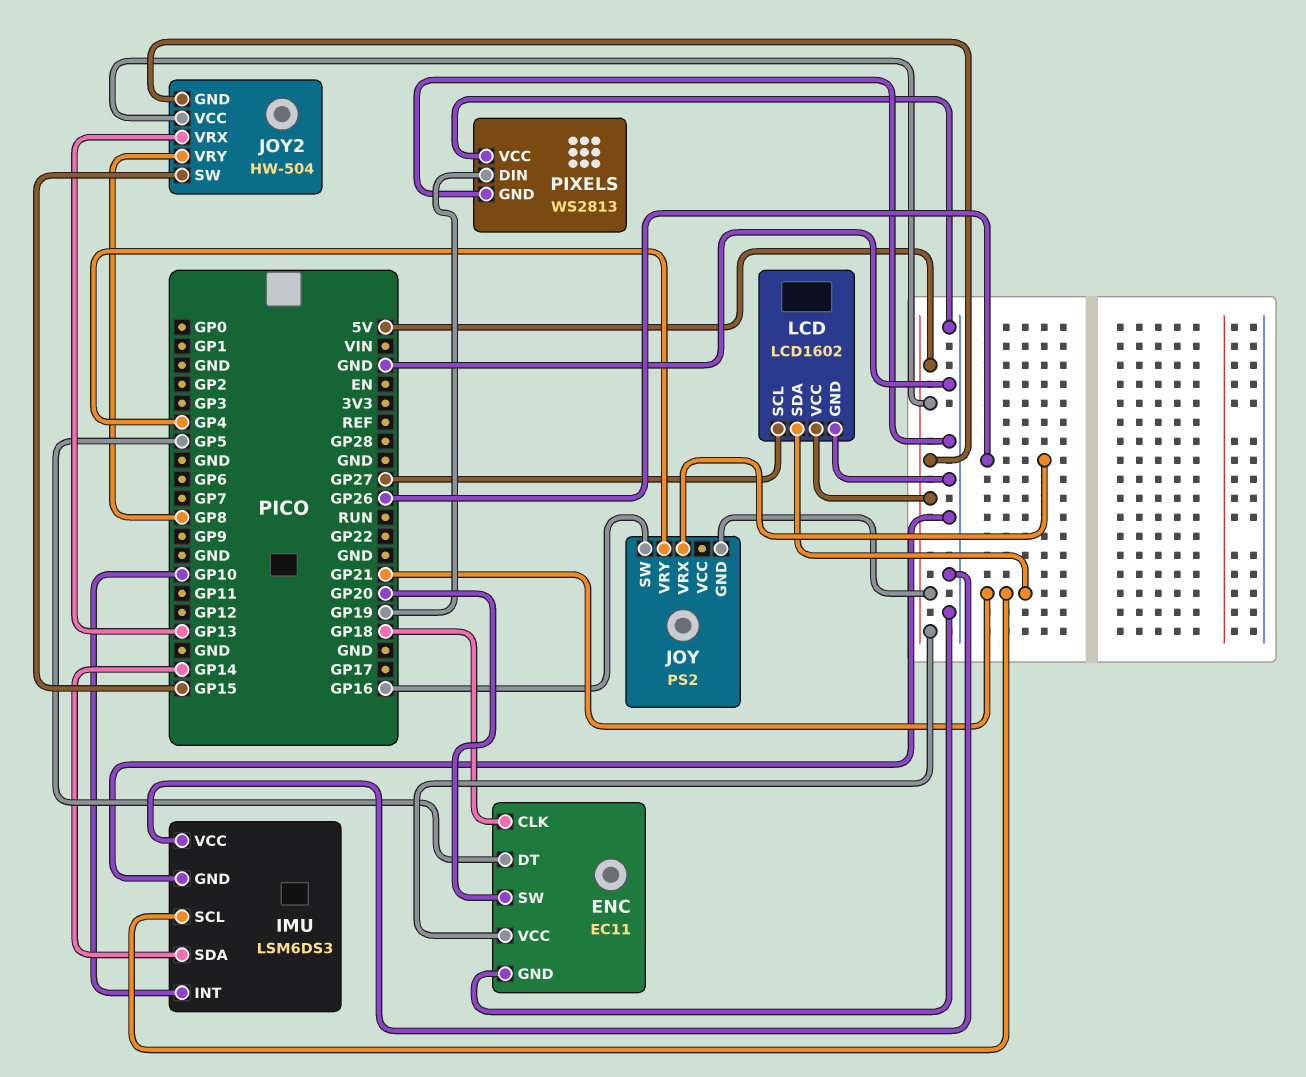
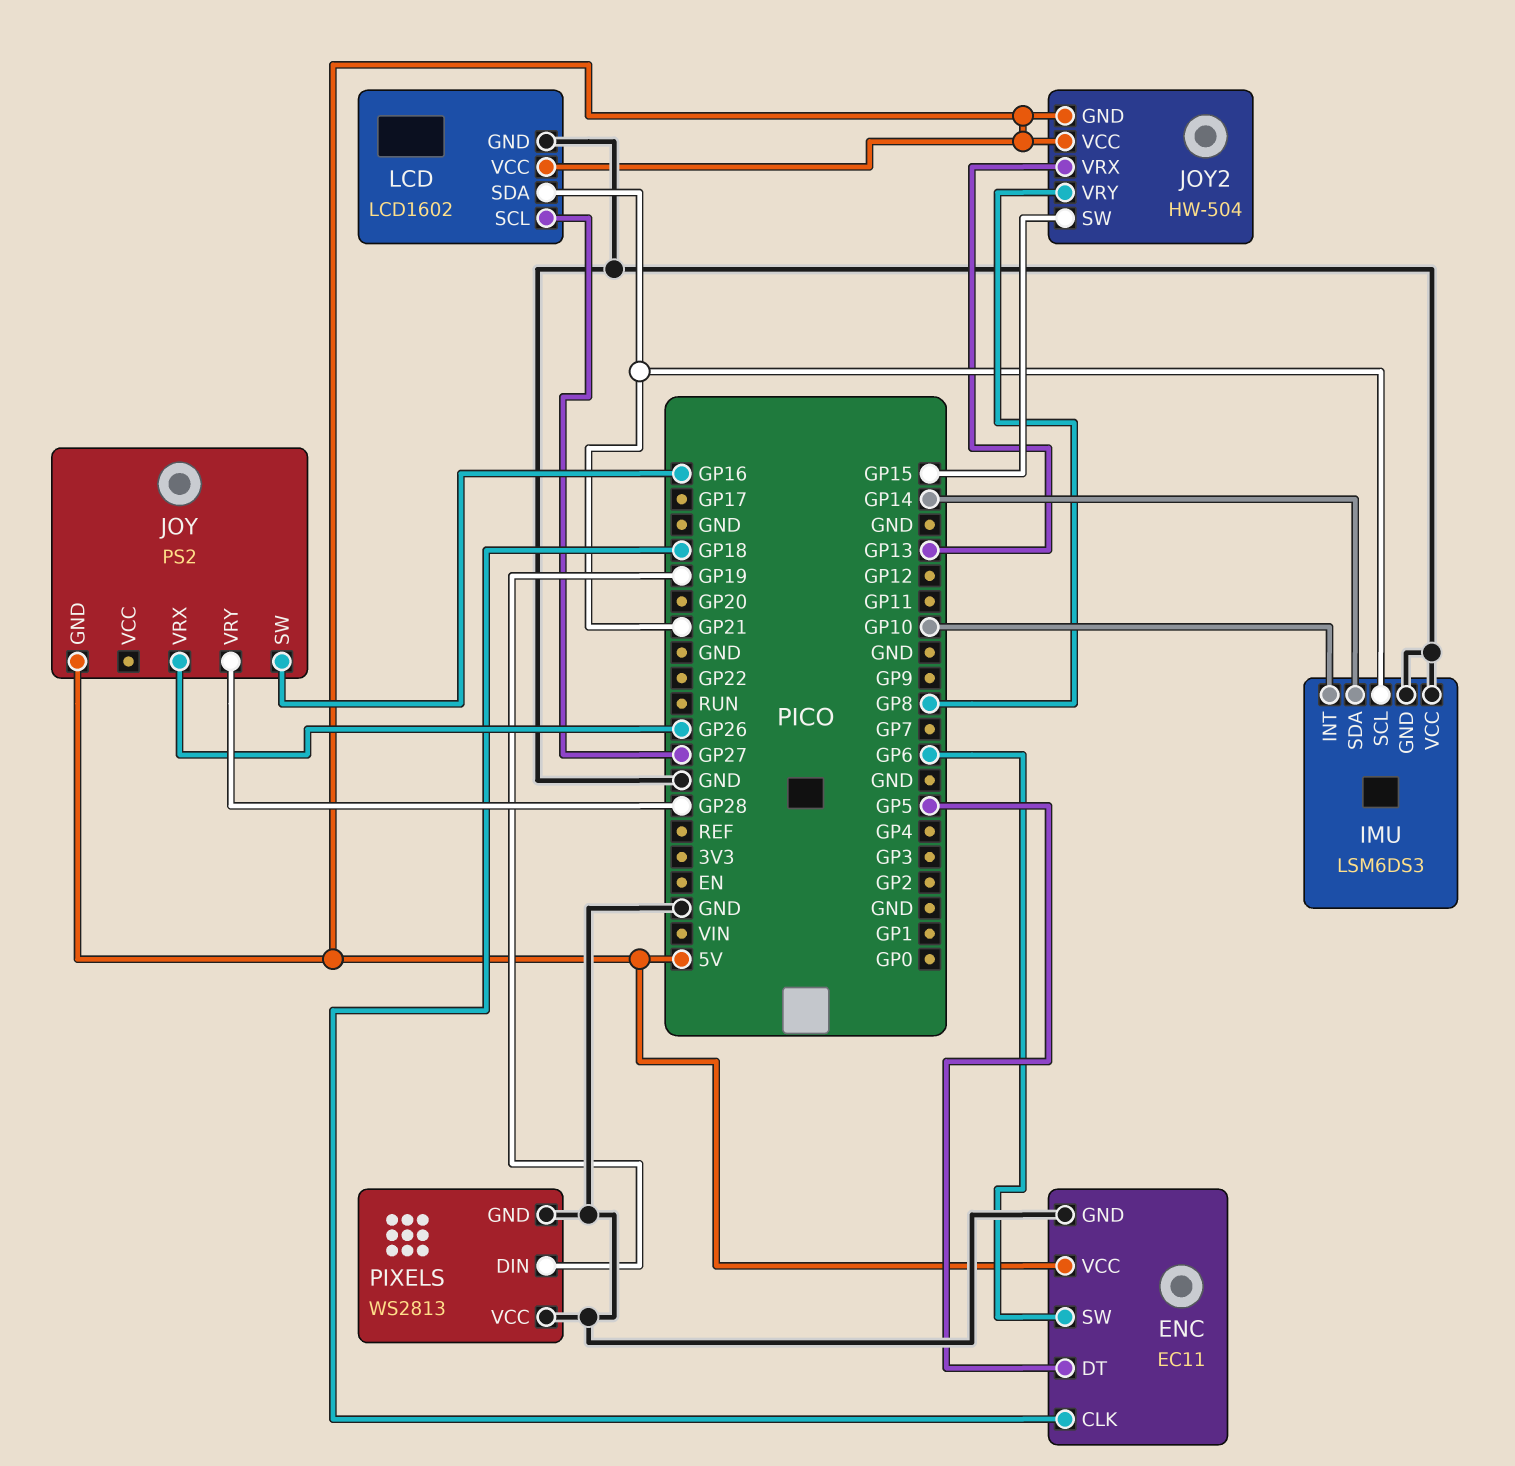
ENC pin SW: GP20 -> GP6
JOY pin VRY: GP4 -> GP28

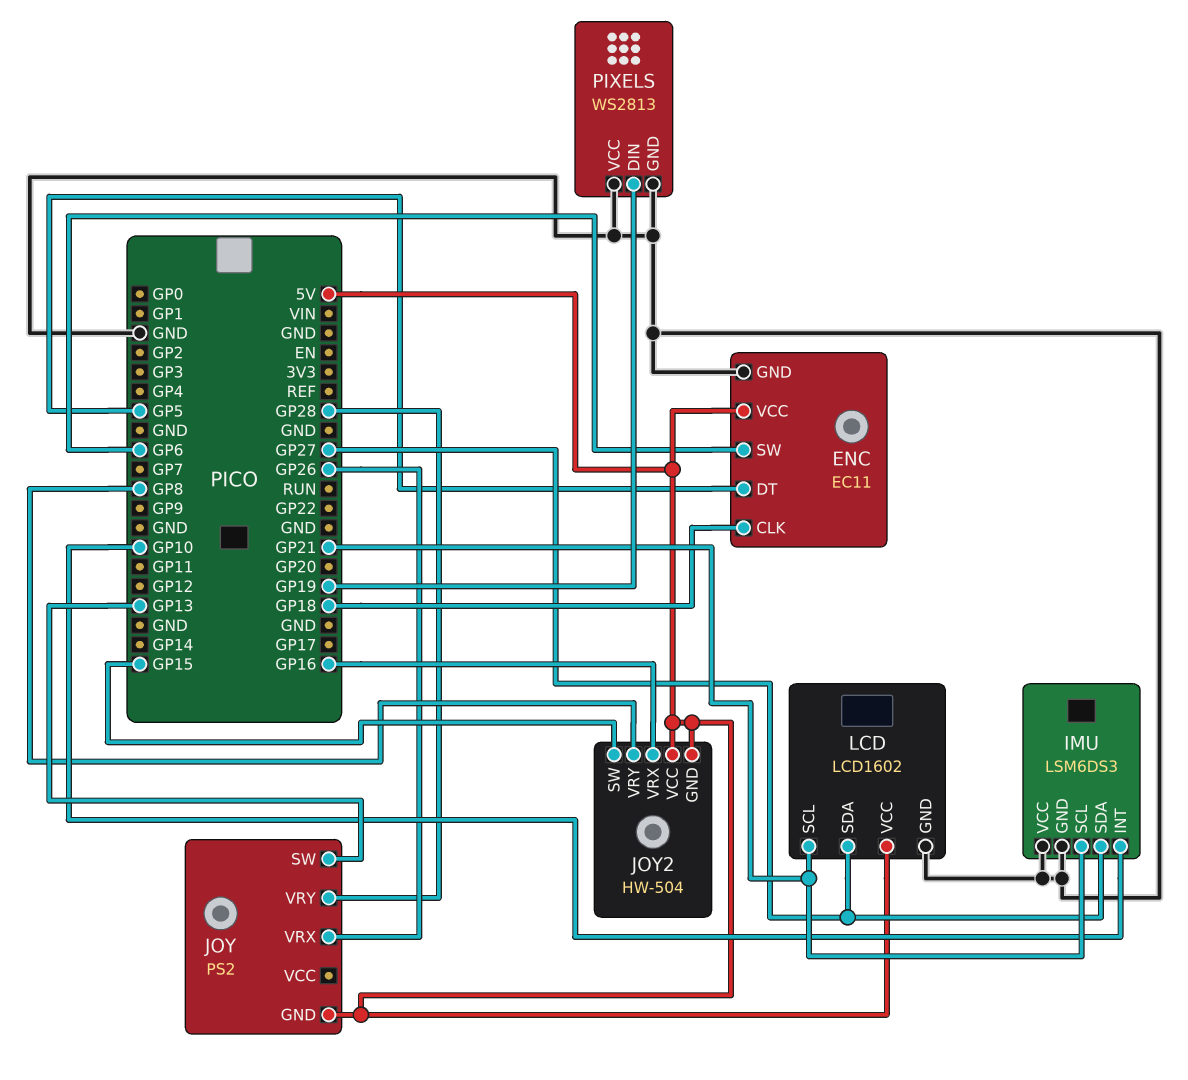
IMU pin SDA: GP14 -> GP27
JOY pin SW: GP16 -> GP13
JOY2 pin VRX: GP13 -> GP16
LCD pin SCL: GP27 -> GP21
LCD pin SDA: GP21 -> GP27

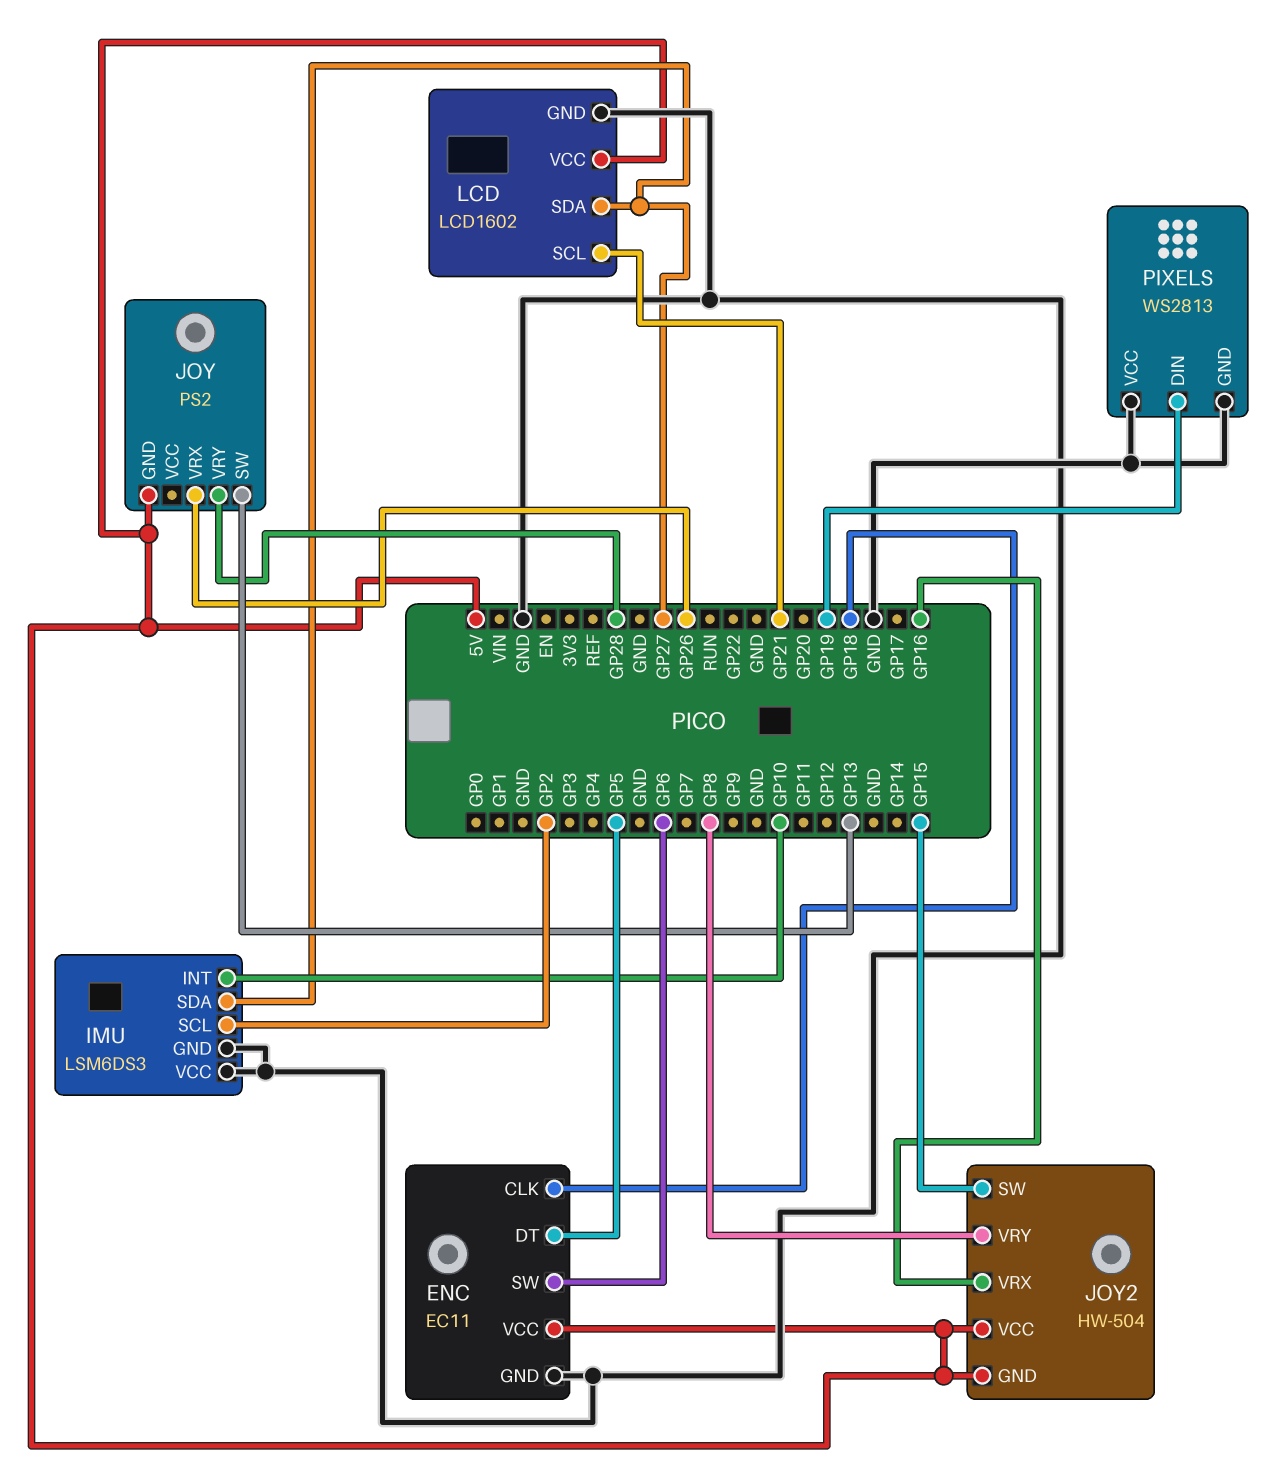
IMU pin SCL: GP21 -> GP2

